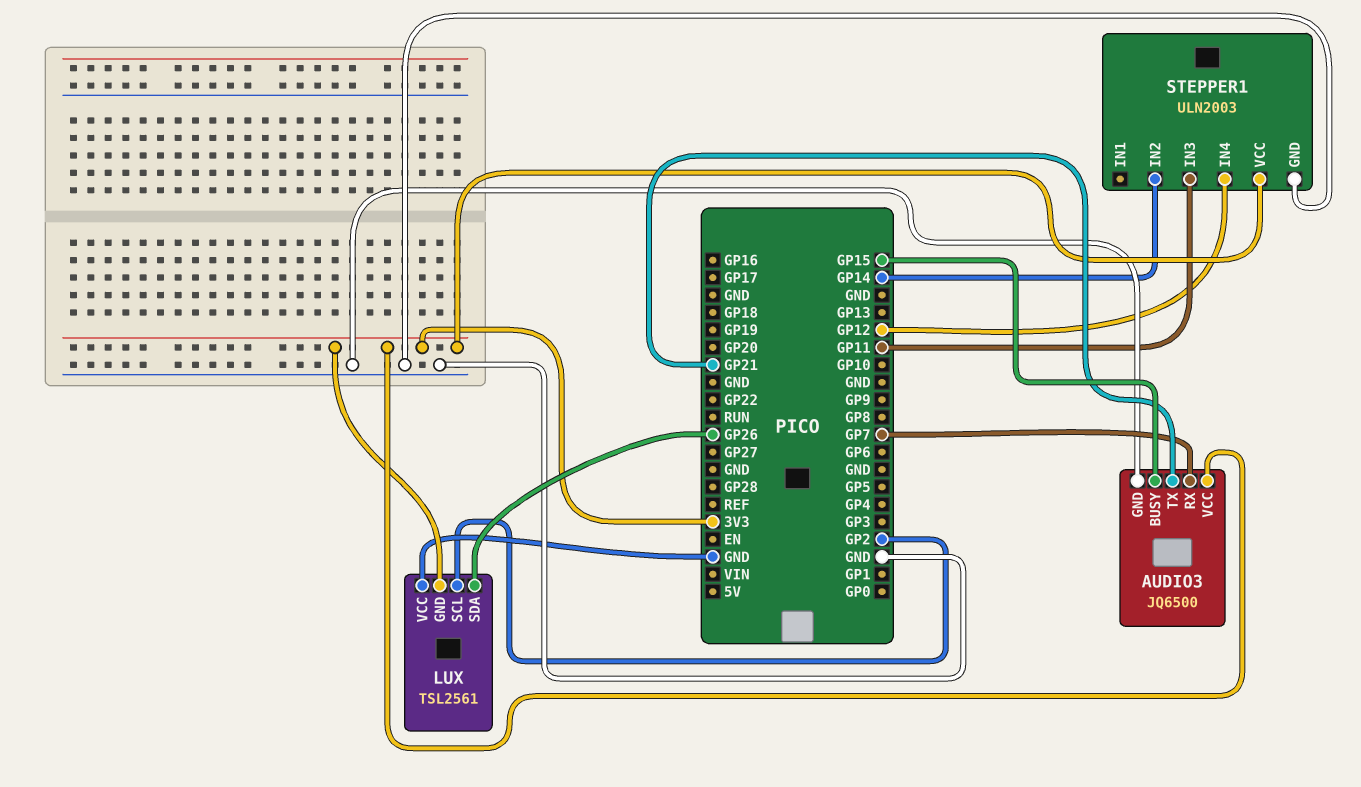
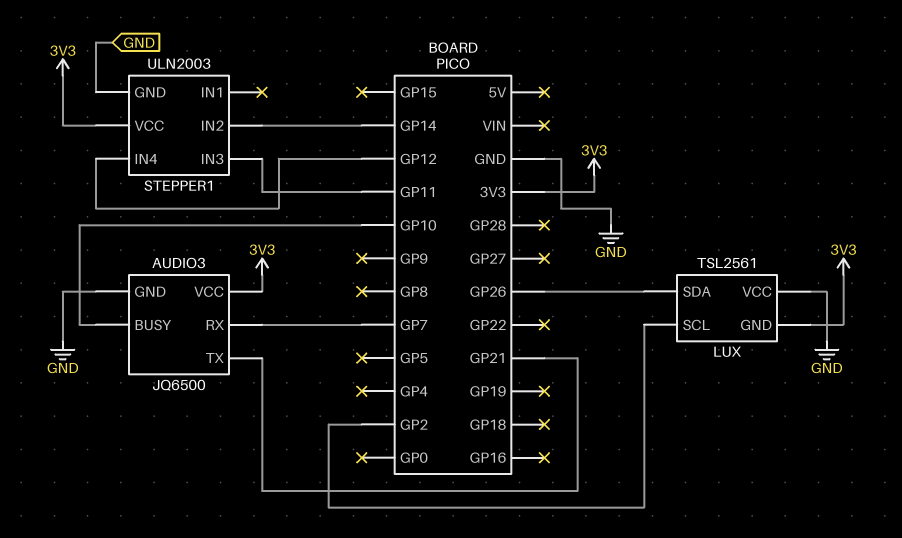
AUDIO3 pin BUSY: GP15 -> GP10

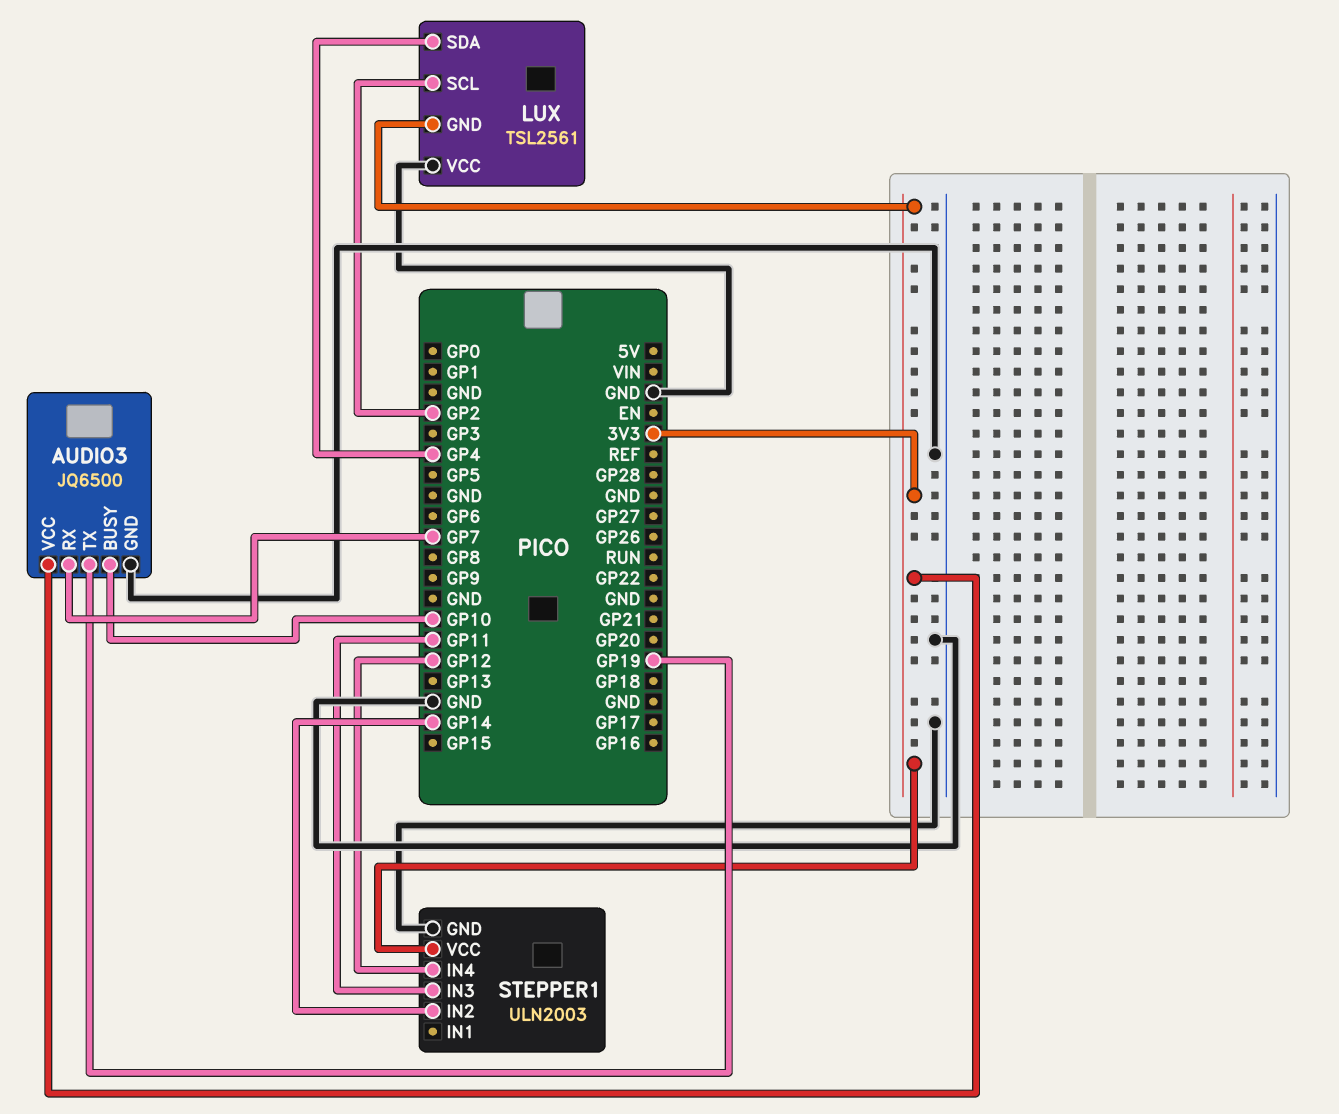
AUDIO3 pin TX: GP21 -> GP19
LUX pin SDA: GP26 -> GP4

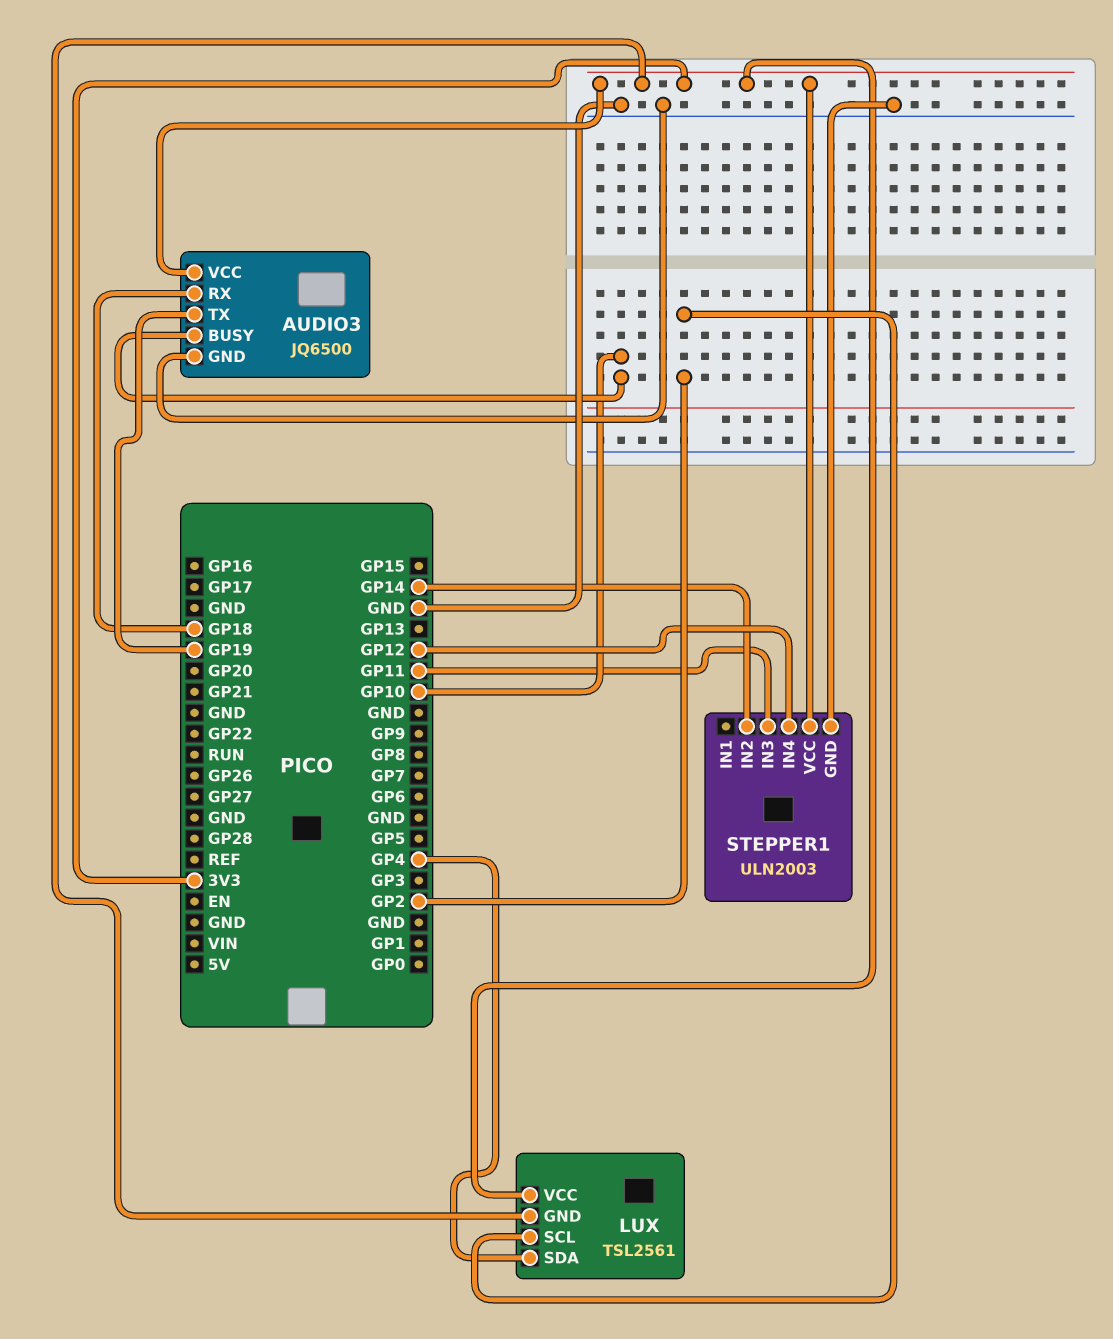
AUDIO3 pin RX: GP7 -> GP18
LUX pin VCC: GND -> 3V3

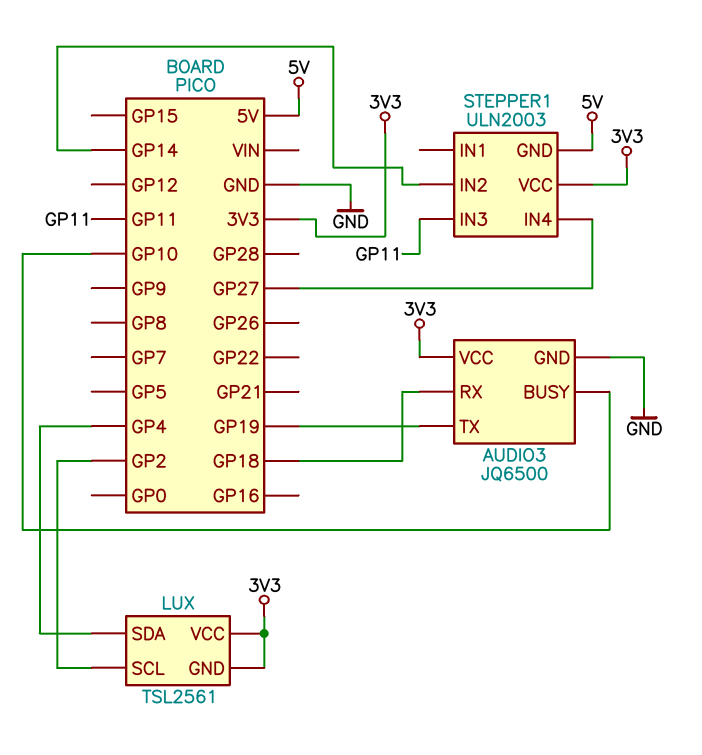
STEPPER1 pin GND: GND -> 5V
STEPPER1 pin IN4: GP12 -> GP27

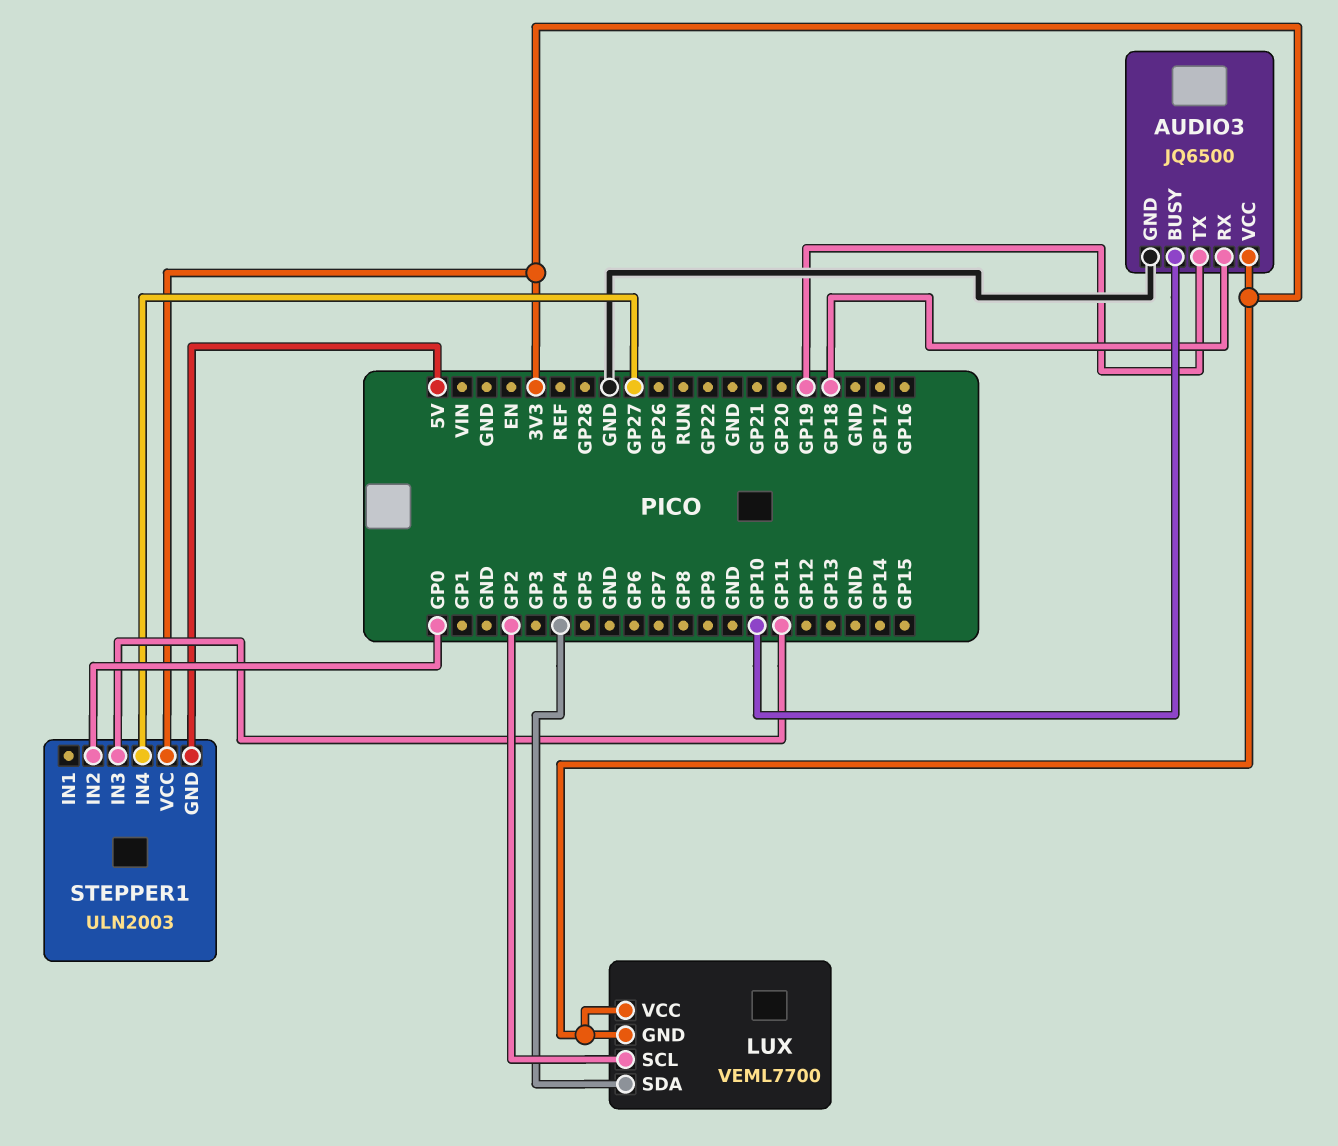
LUX: TSL2561 -> VEML7700
STEPPER1 pin IN2: GP14 -> GP0

